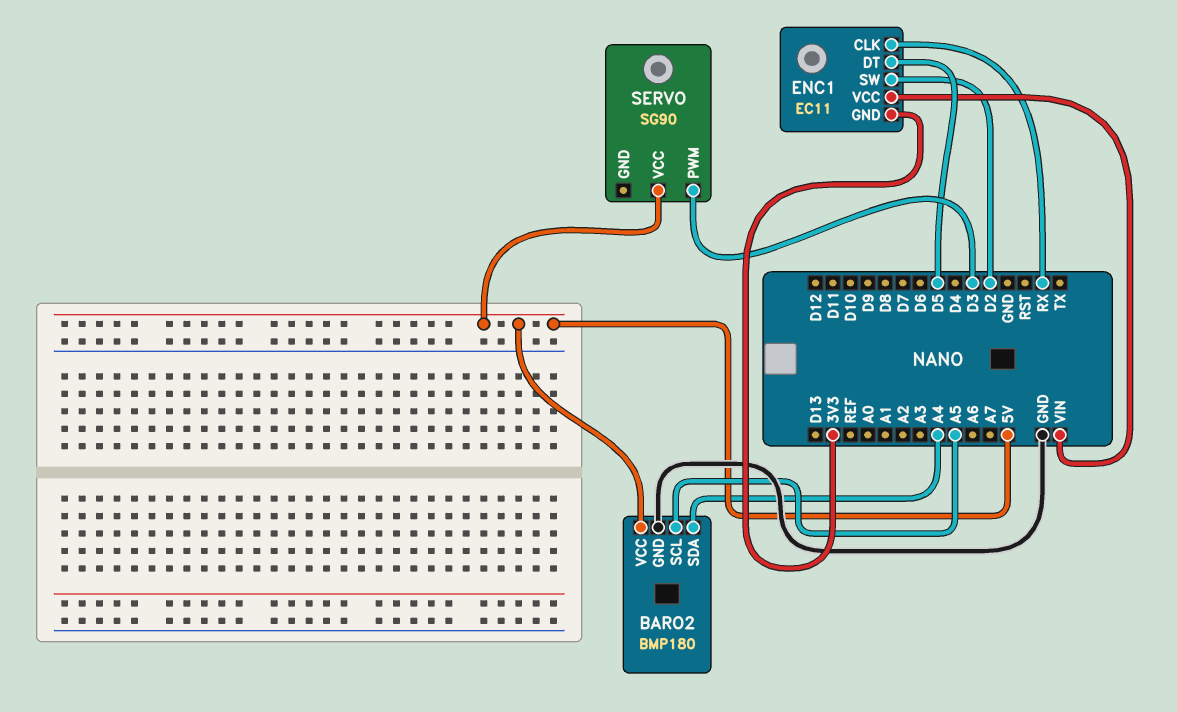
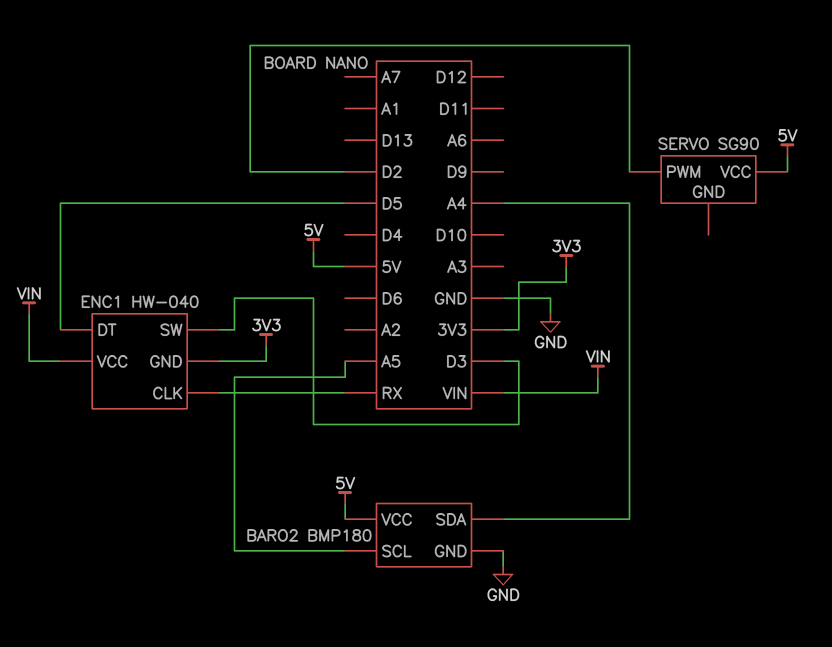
ENC1: EC11 -> HW-040
ENC1 pin SW: D2 -> D3
SERVO pin PWM: D3 -> D2

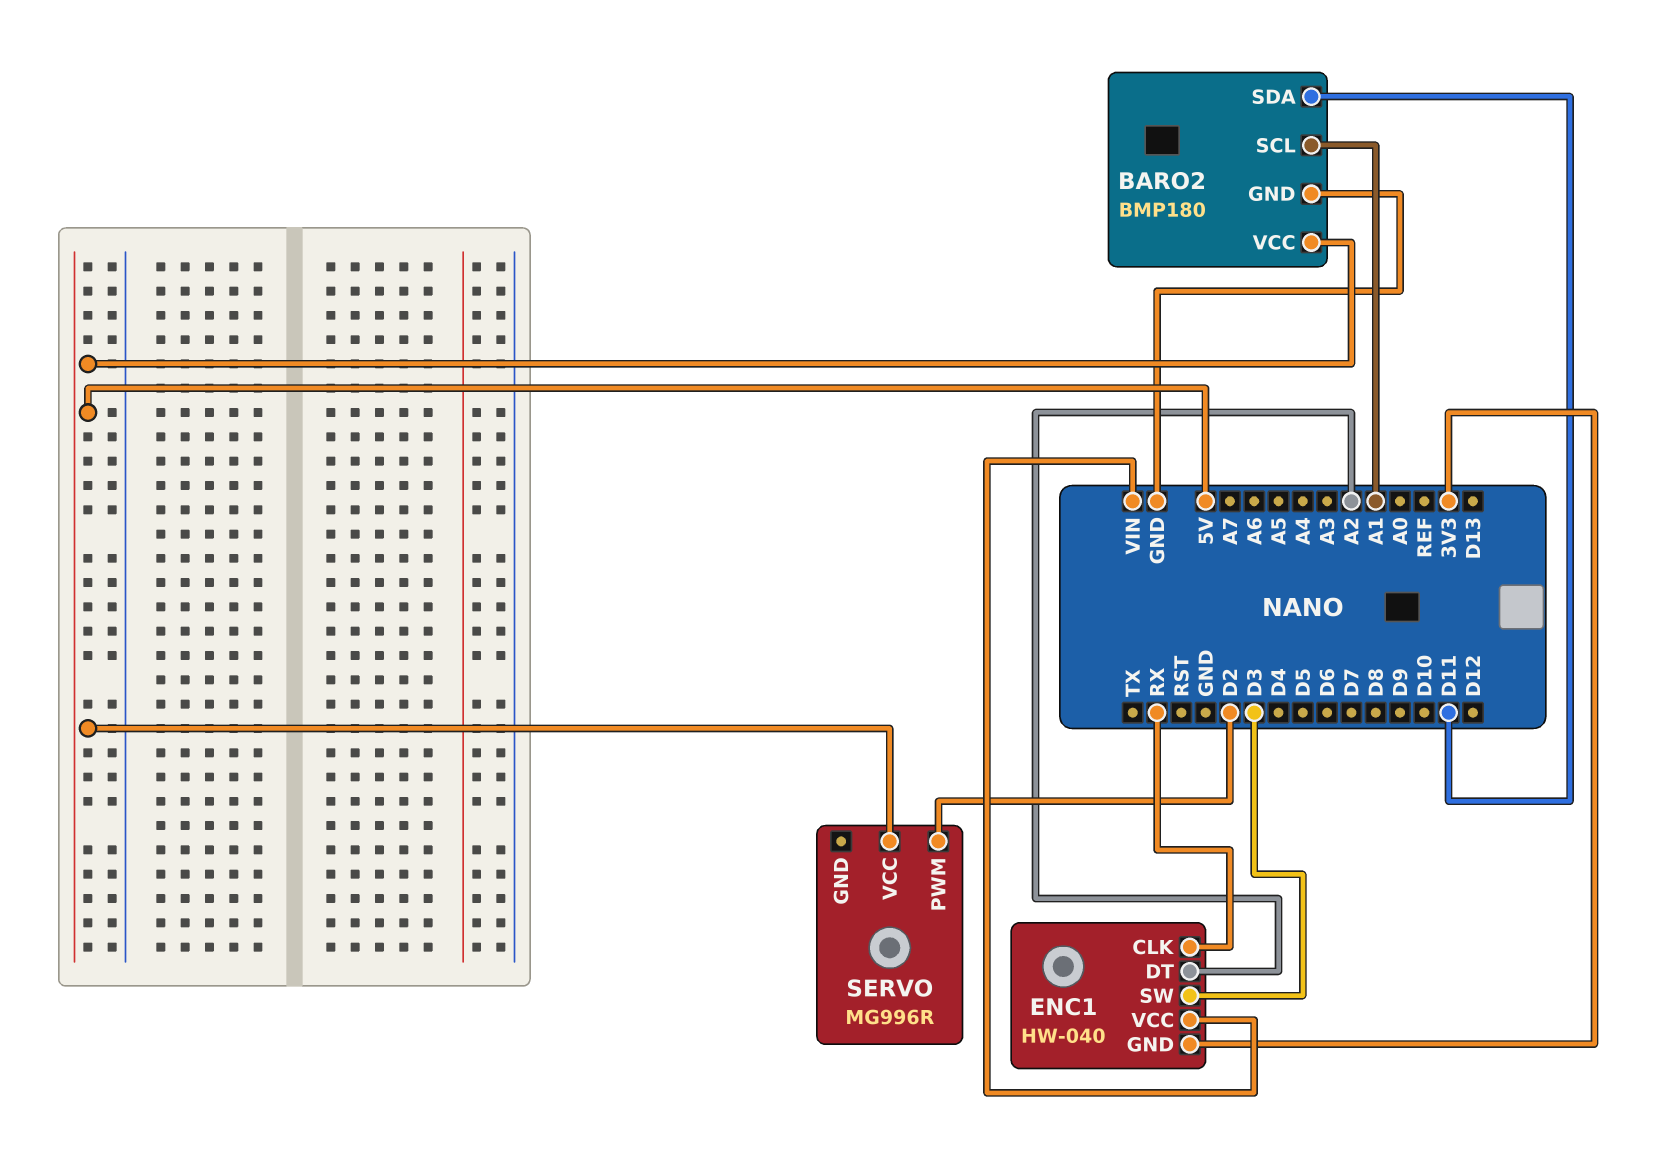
BARO2 pin SCL: A5 -> A1
BARO2 pin SDA: A4 -> D11
ENC1 pin DT: D5 -> A2
SERVO: SG90 -> MG996R

